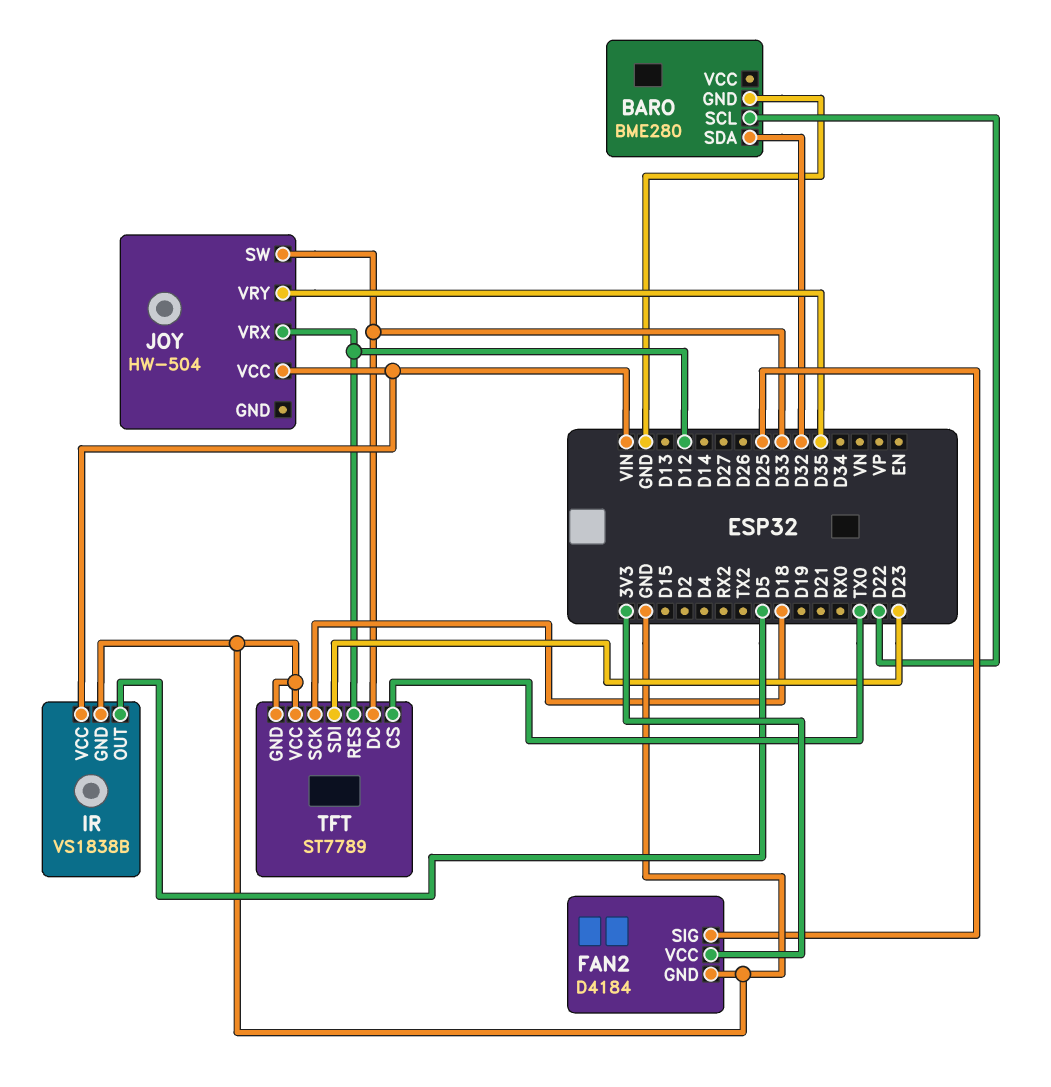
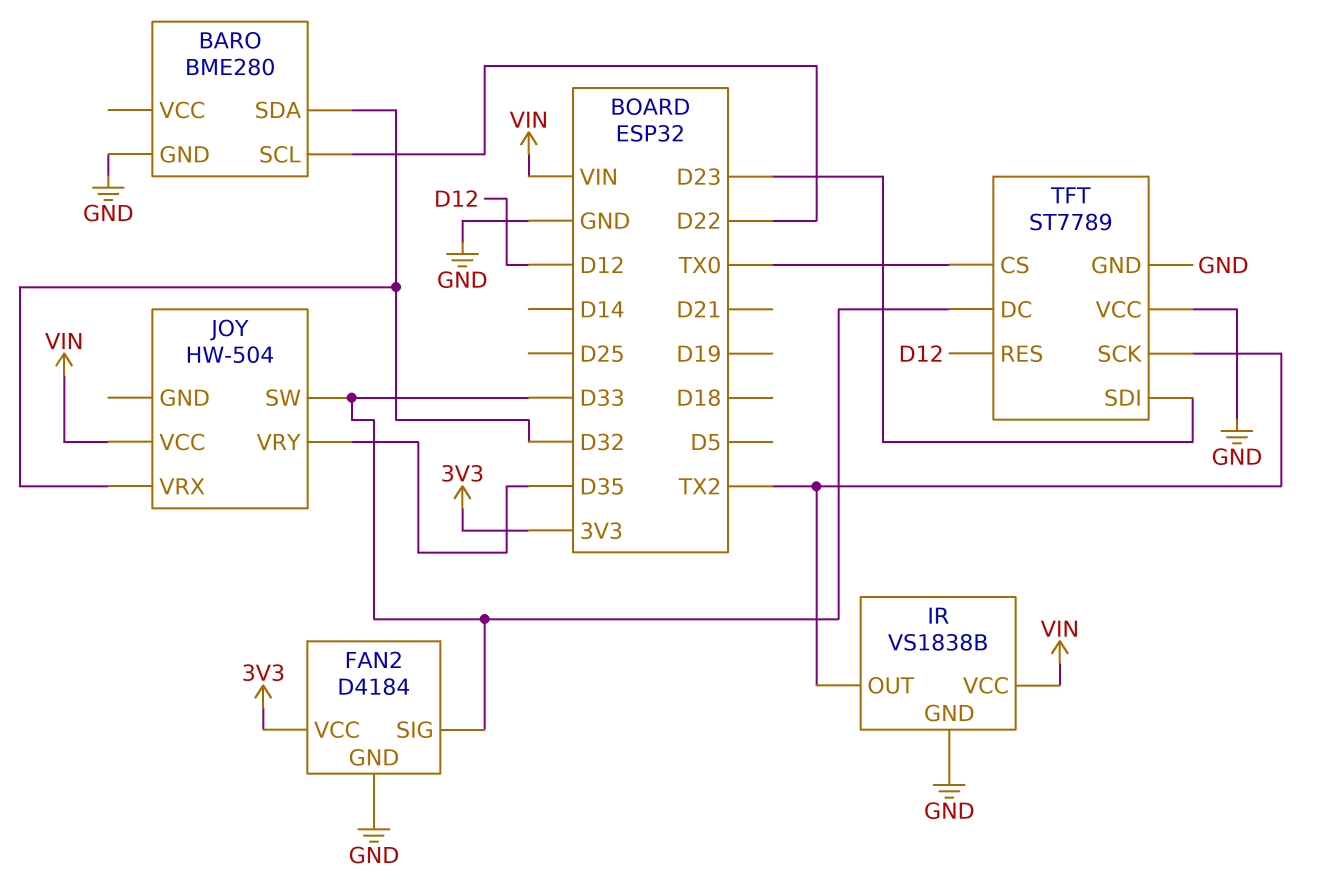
FAN2 pin SIG: D25 -> D33
IR pin OUT: D5 -> TX2
JOY pin VRX: D12 -> D32
TFT pin SCK: D18 -> TX2

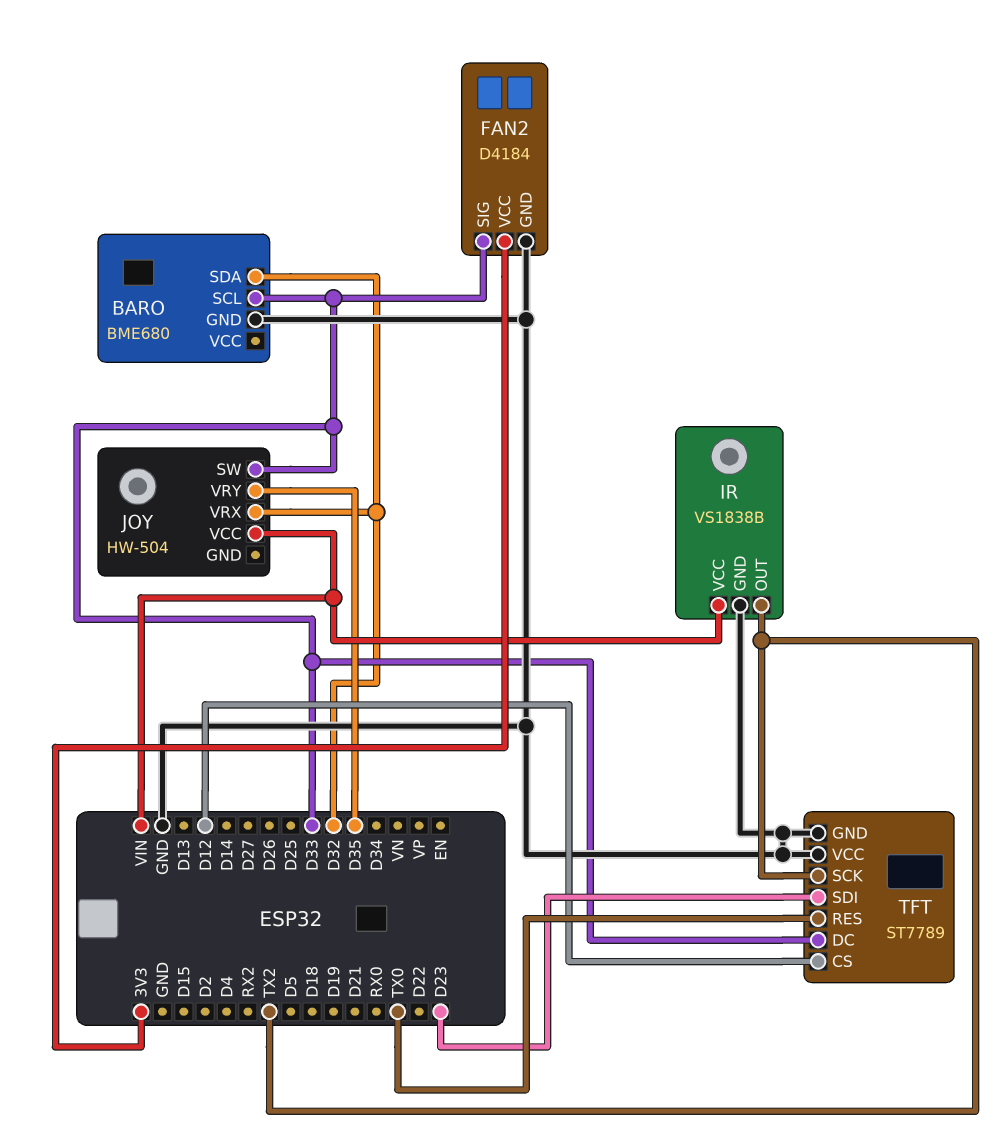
BARO: BME280 -> BME680
BARO pin SCL: D22 -> D33
TFT pin CS: TX0 -> D12
TFT pin RES: D12 -> TX0

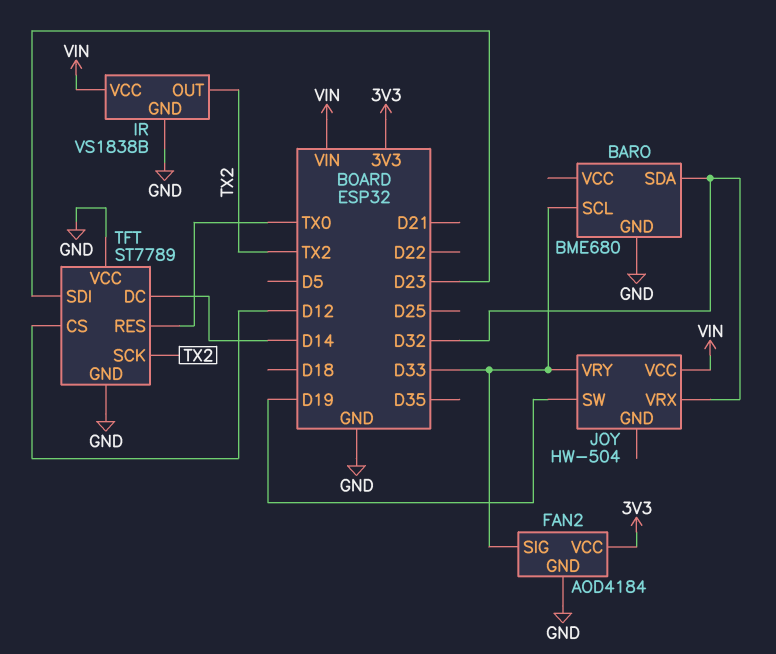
FAN2: D4184 -> AOD4184
JOY pin SW: D33 -> D19
JOY pin VRY: D35 -> D33
TFT pin DC: D33 -> D14

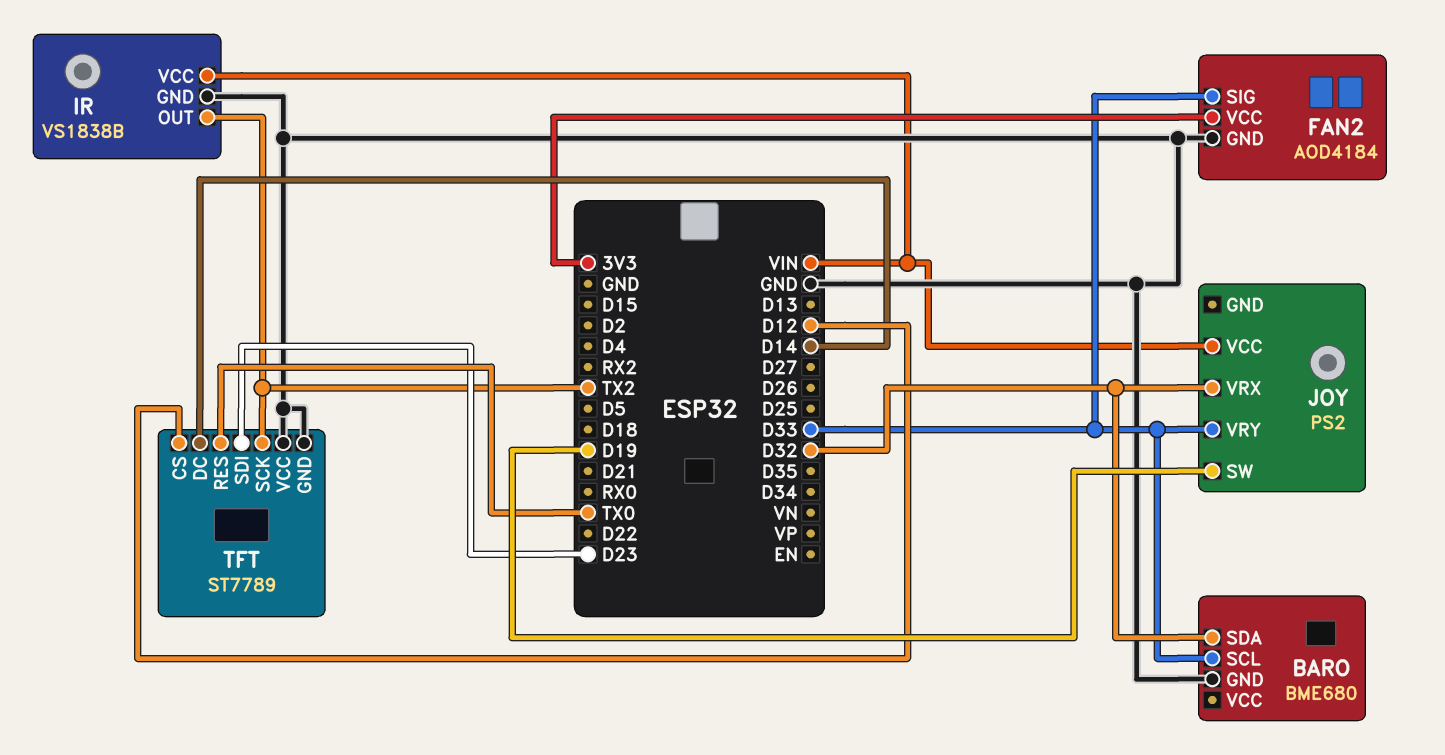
JOY: HW-504 -> PS2

